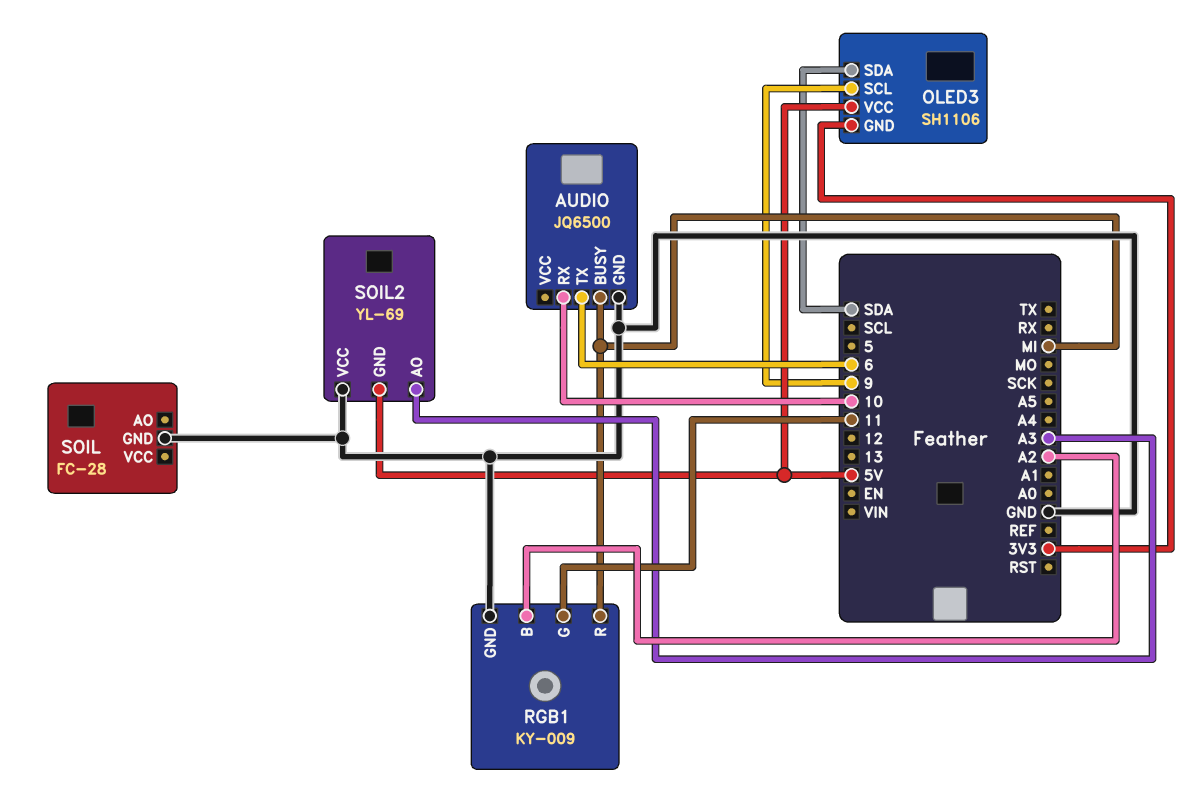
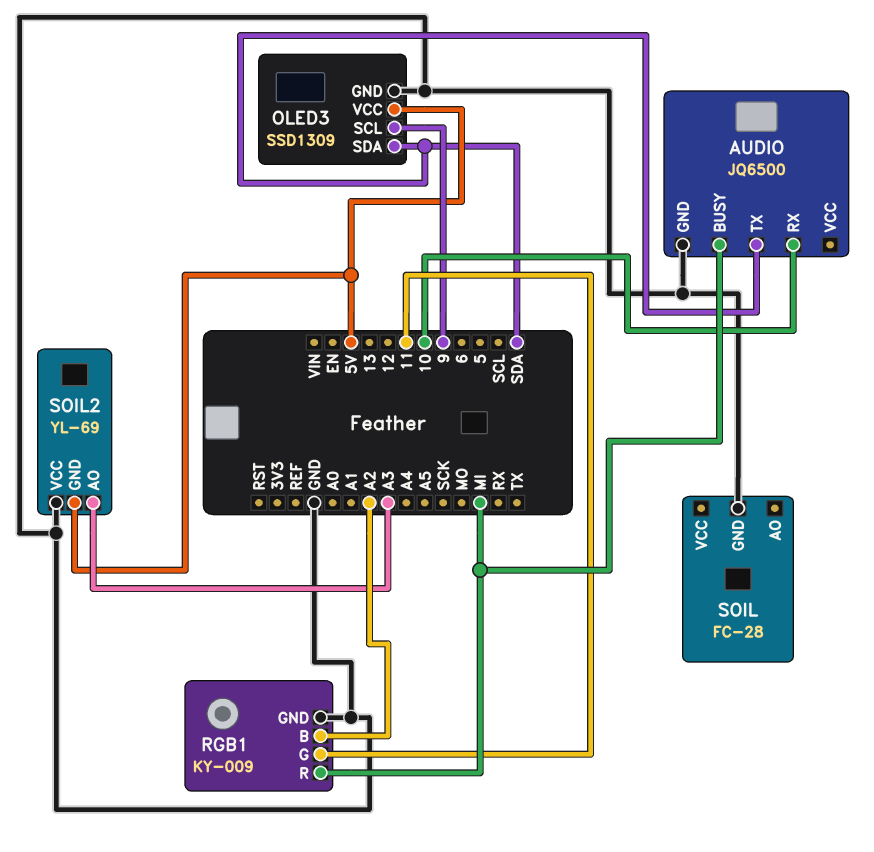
AUDIO pin TX: 6 -> SDA
OLED3: SH1106 -> SSD1309
OLED3 pin GND: 3V3 -> GND

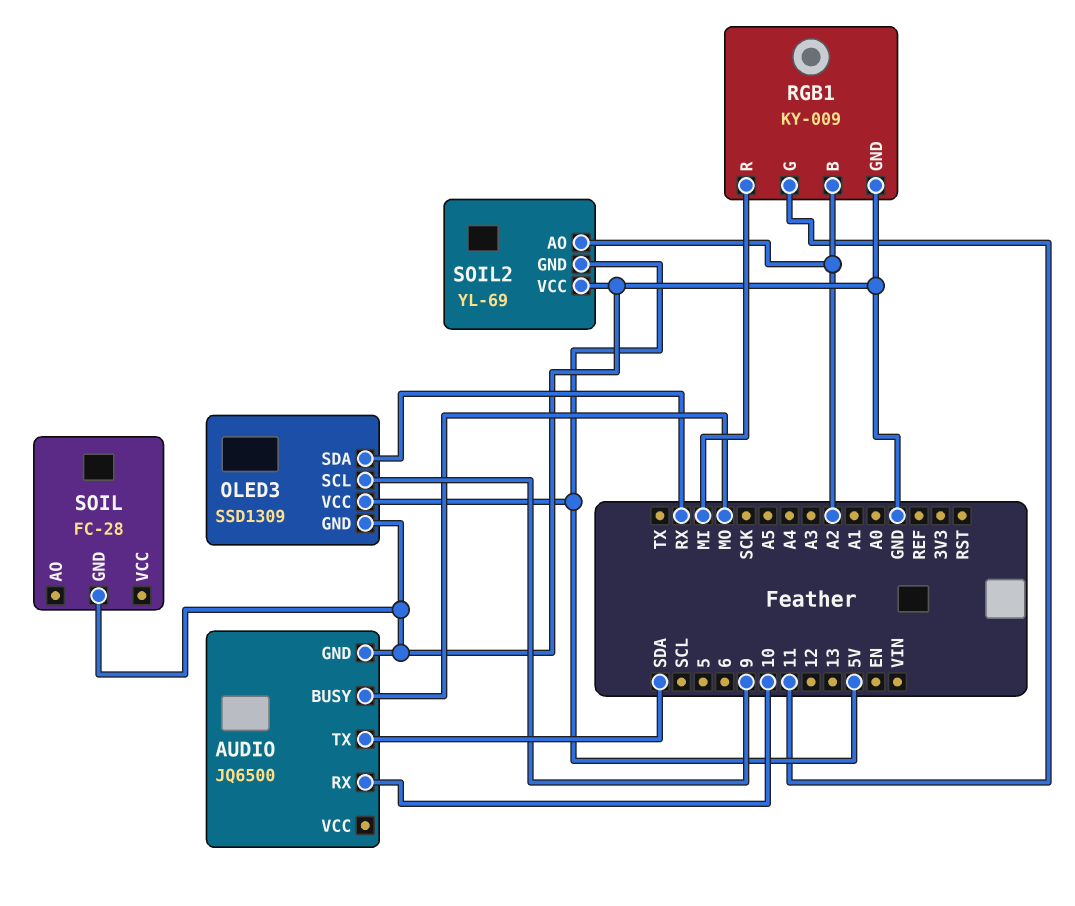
AUDIO pin BUSY: MI -> MO
OLED3 pin SDA: SDA -> RX
SOIL2 pin AO: A3 -> A2

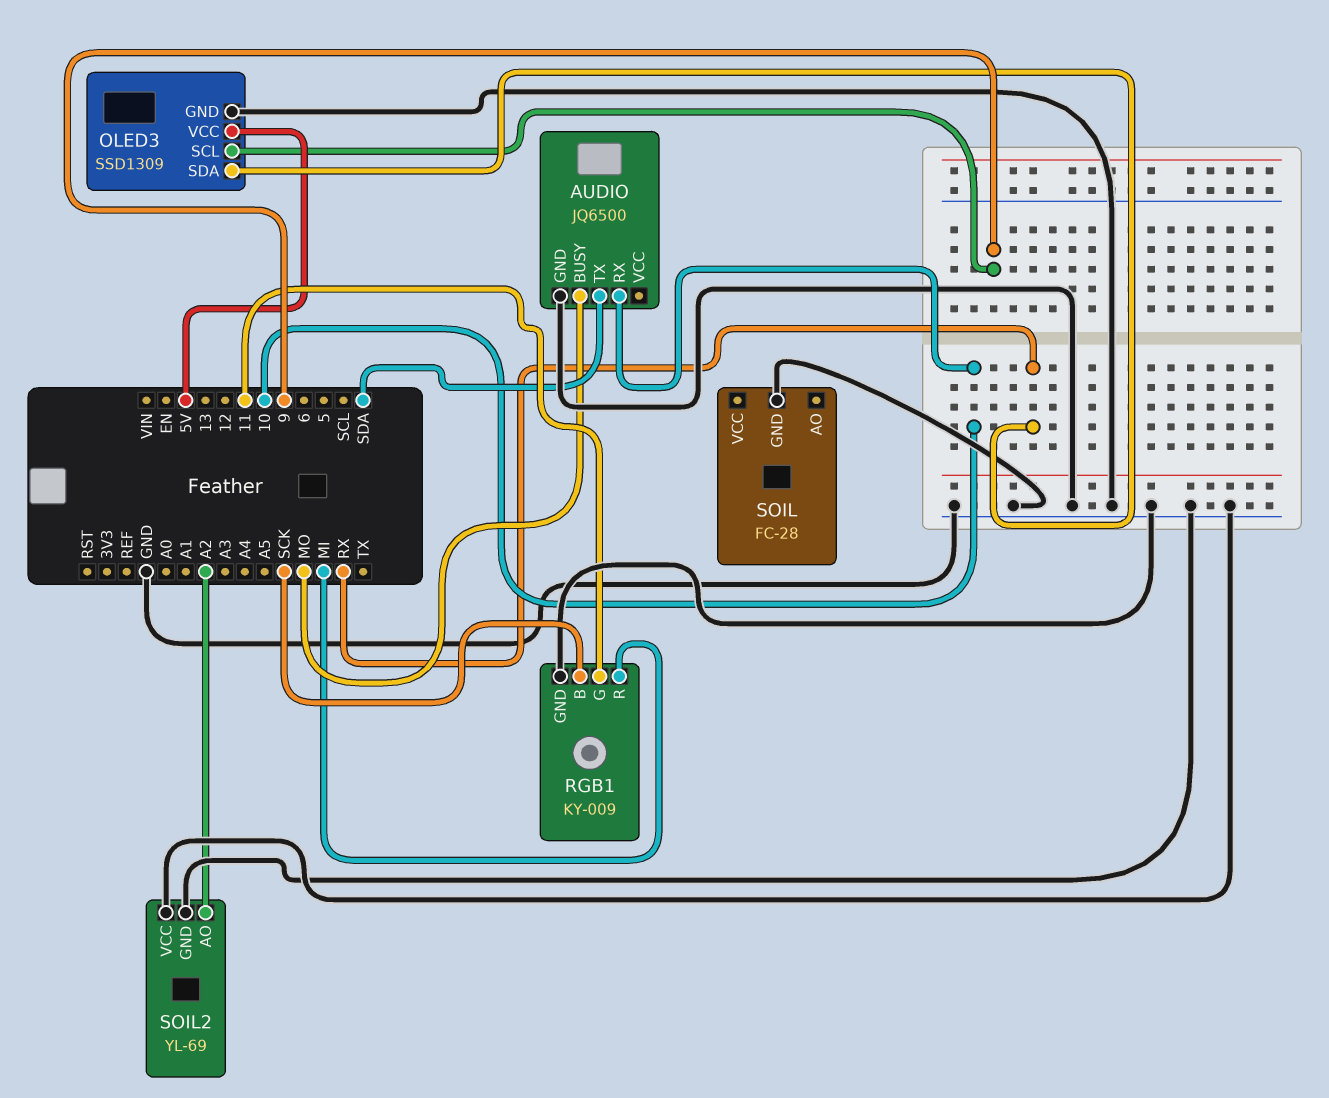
RGB1 pin B: A2 -> SCK
SOIL2 pin GND: 5V -> GND

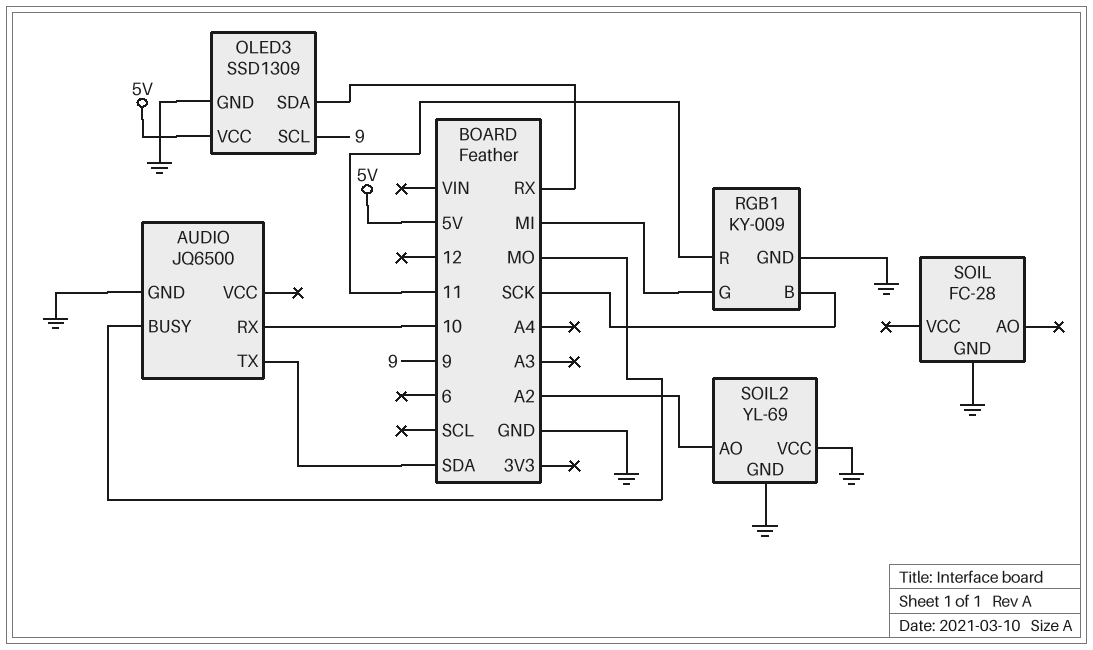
RGB1 pin G: 11 -> MI
RGB1 pin R: MI -> 11

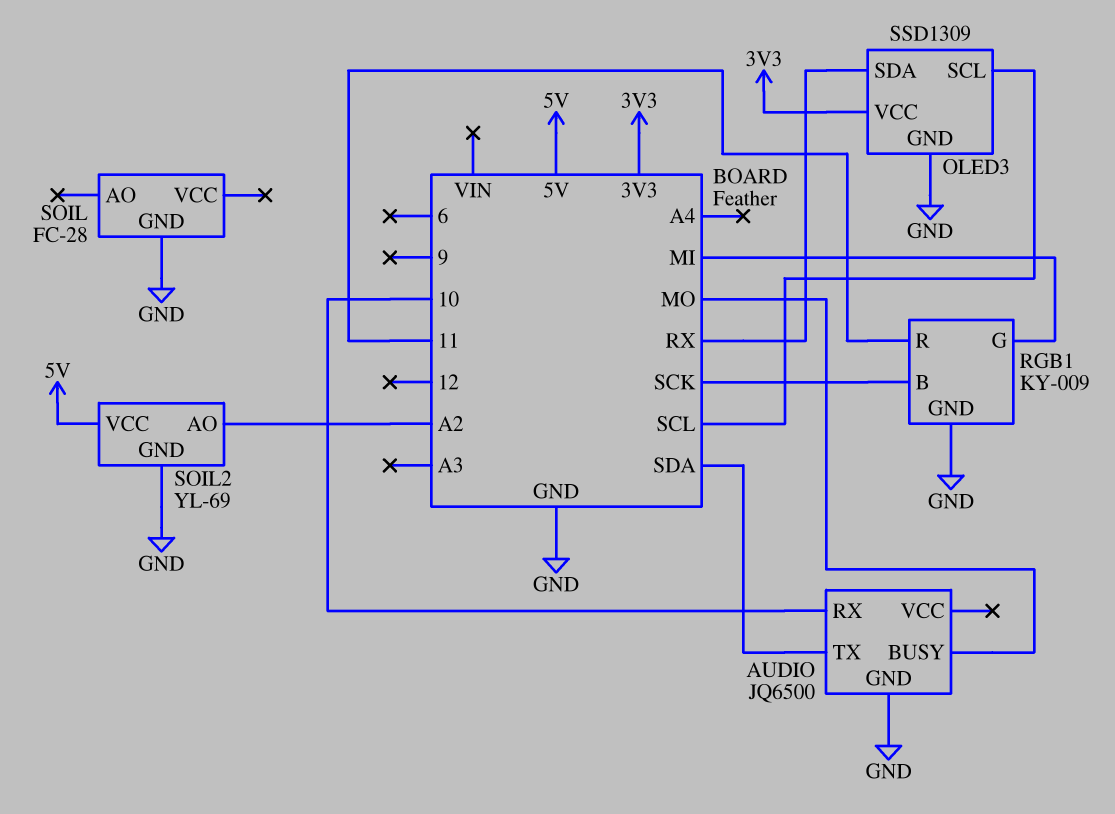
OLED3 pin SCL: 9 -> SCL
OLED3 pin VCC: 5V -> 3V3
SOIL2 pin VCC: GND -> 5V

